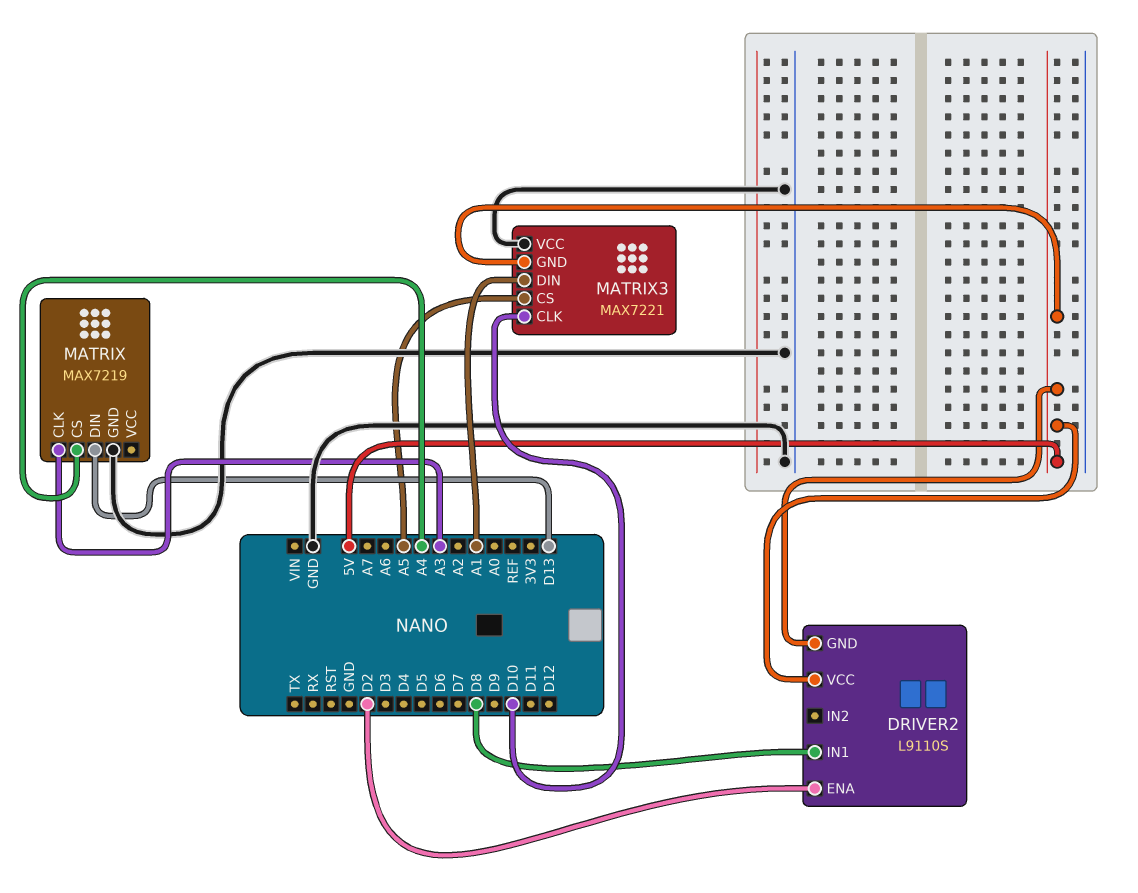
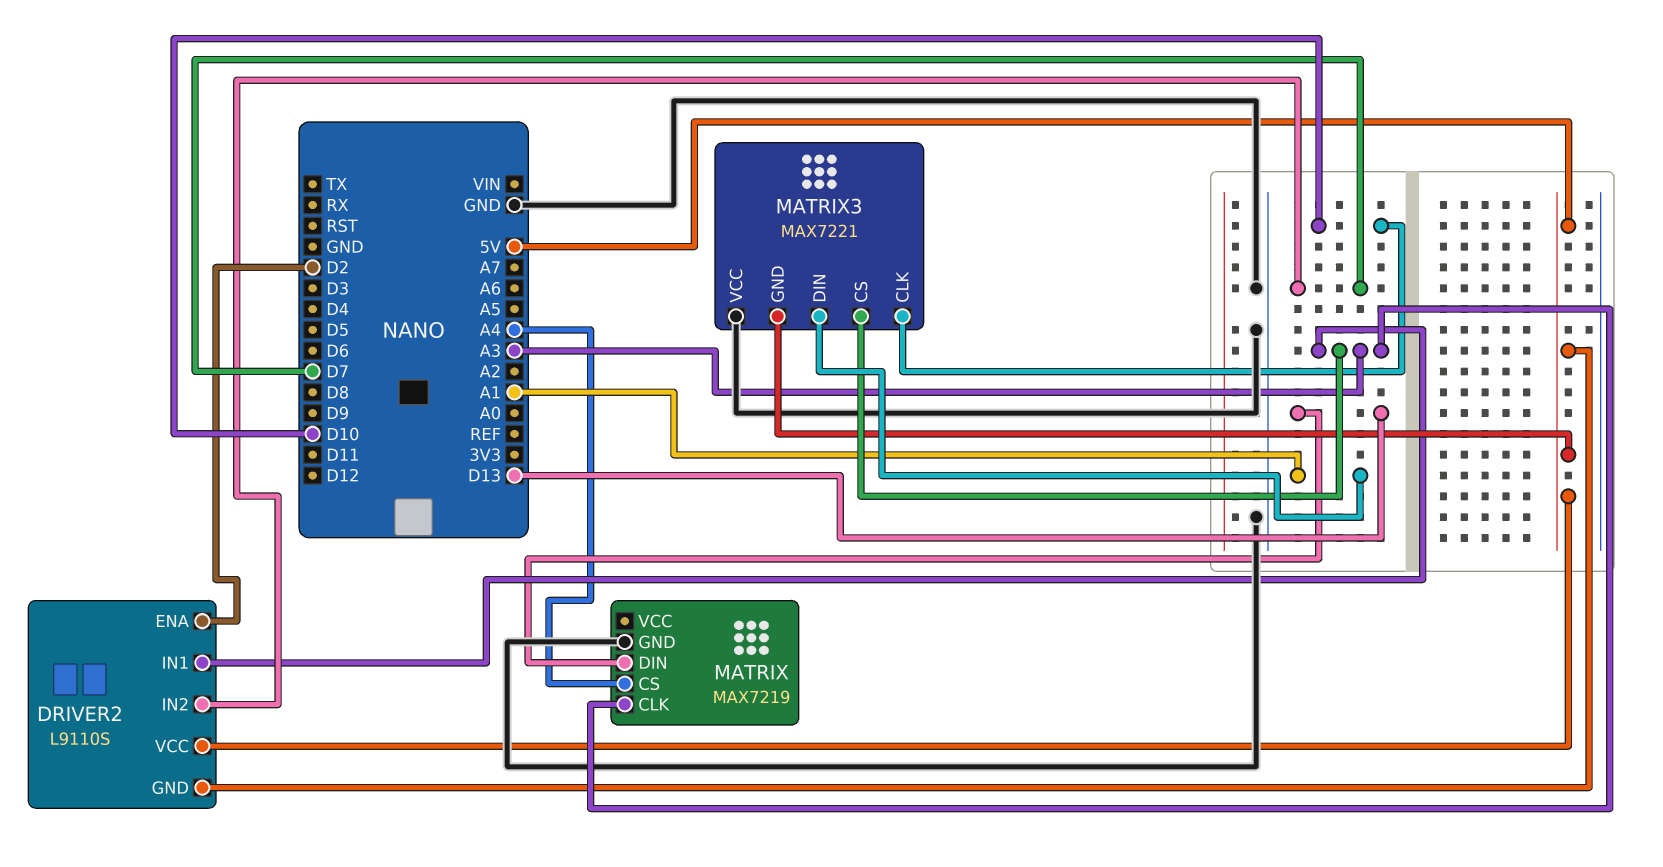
DRIVER2 pin IN1: D8 -> A3
DRIVER2 pin IN2: none -> D7
MATRIX3 pin CS: A5 -> A3

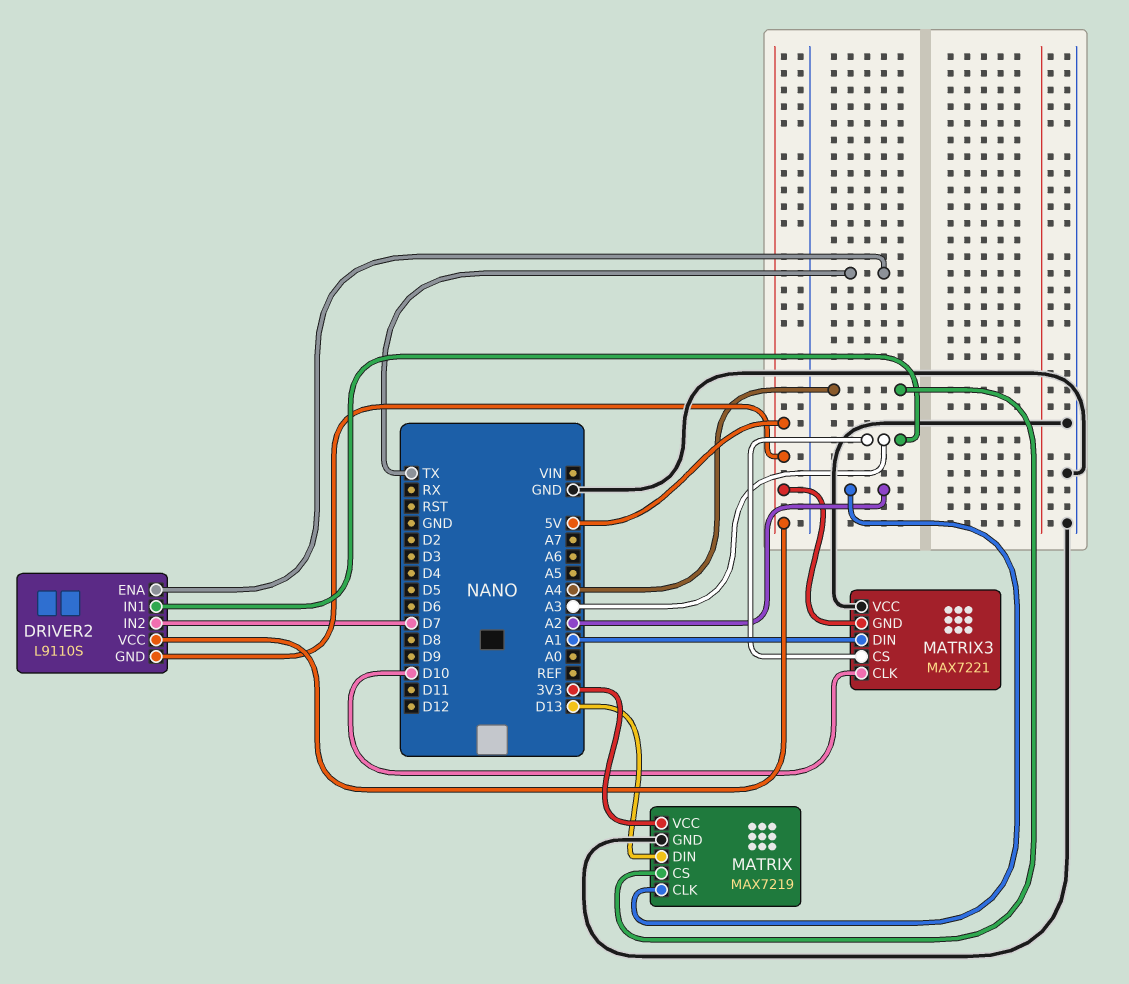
DRIVER2 pin ENA: D2 -> TX
MATRIX pin CLK: A3 -> A2
MATRIX pin VCC: none -> 3V3

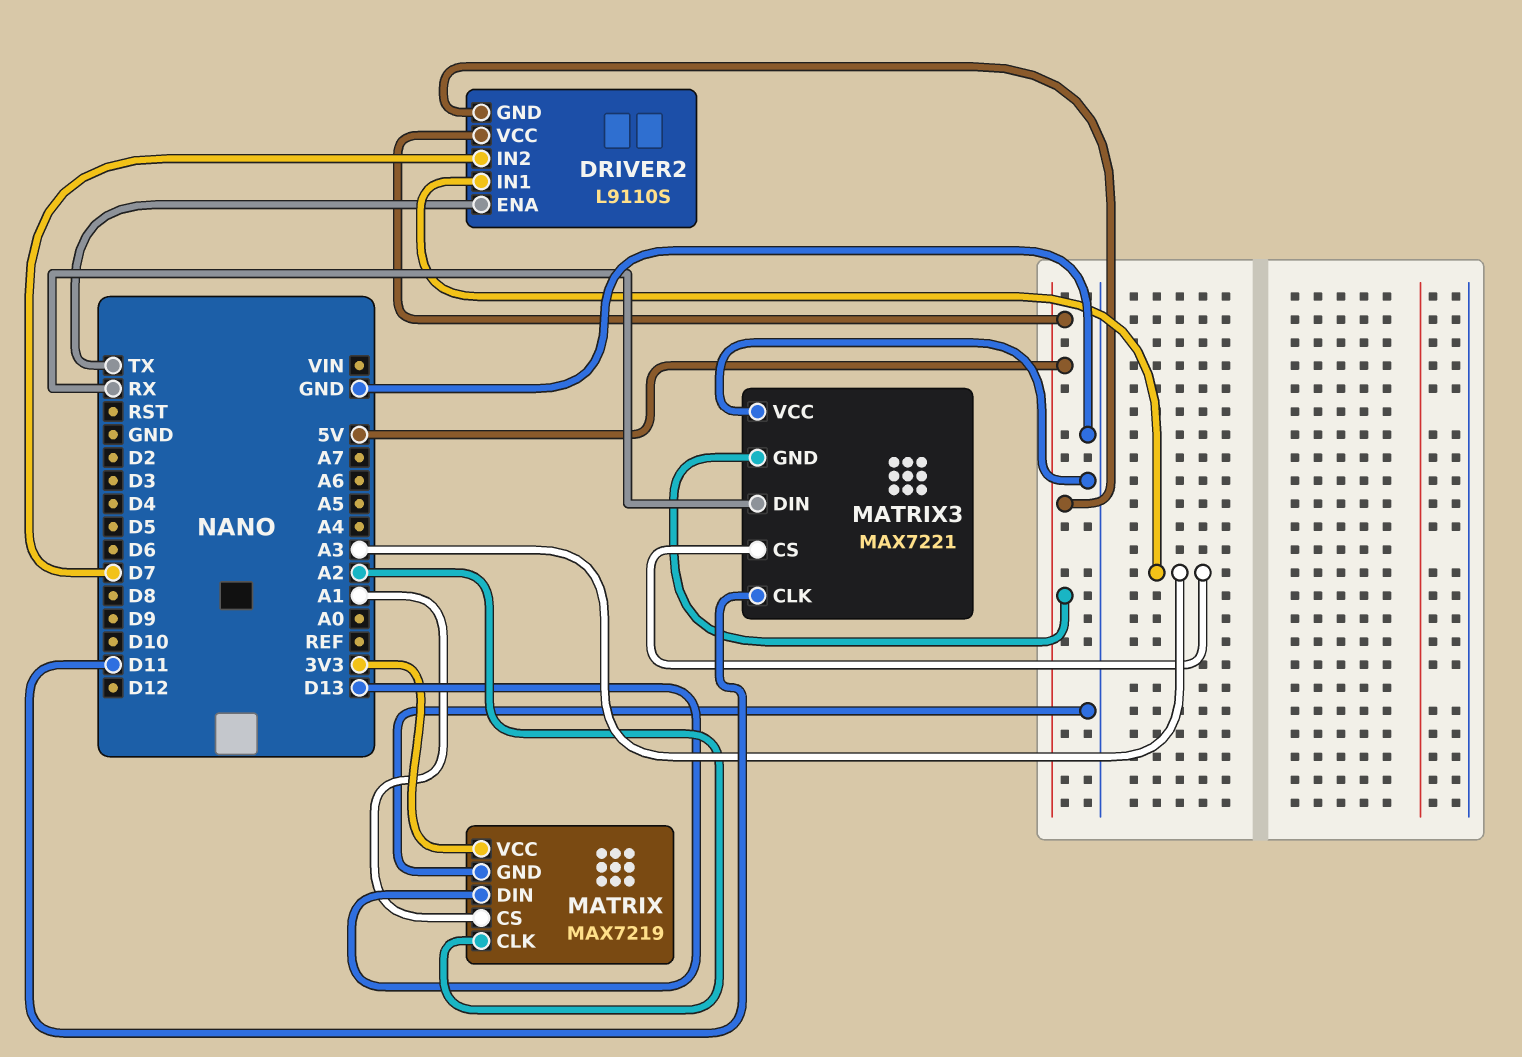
MATRIX pin CS: A4 -> A1
MATRIX3 pin CLK: D10 -> D11
MATRIX3 pin DIN: A1 -> RX

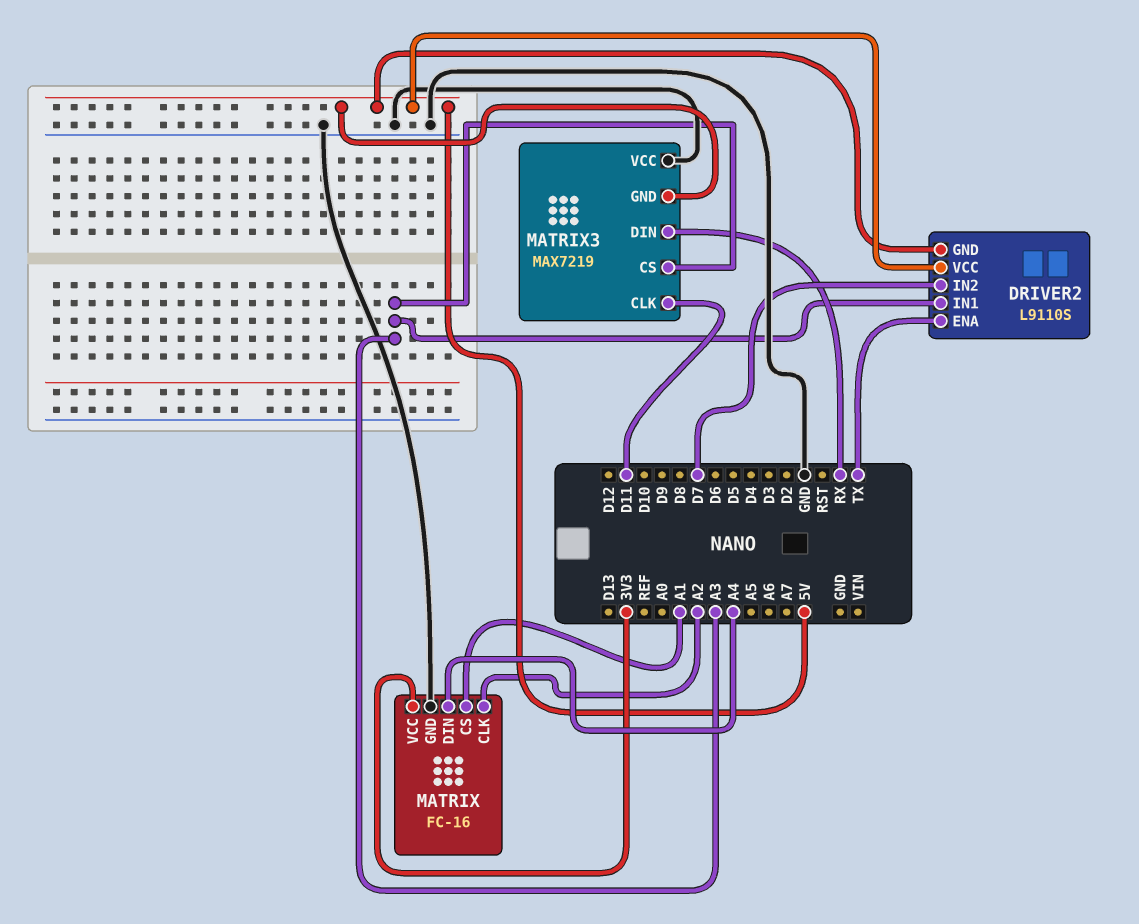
MATRIX: MAX7219 -> FC-16
MATRIX pin DIN: D13 -> A4
MATRIX3: MAX7221 -> MAX7219

